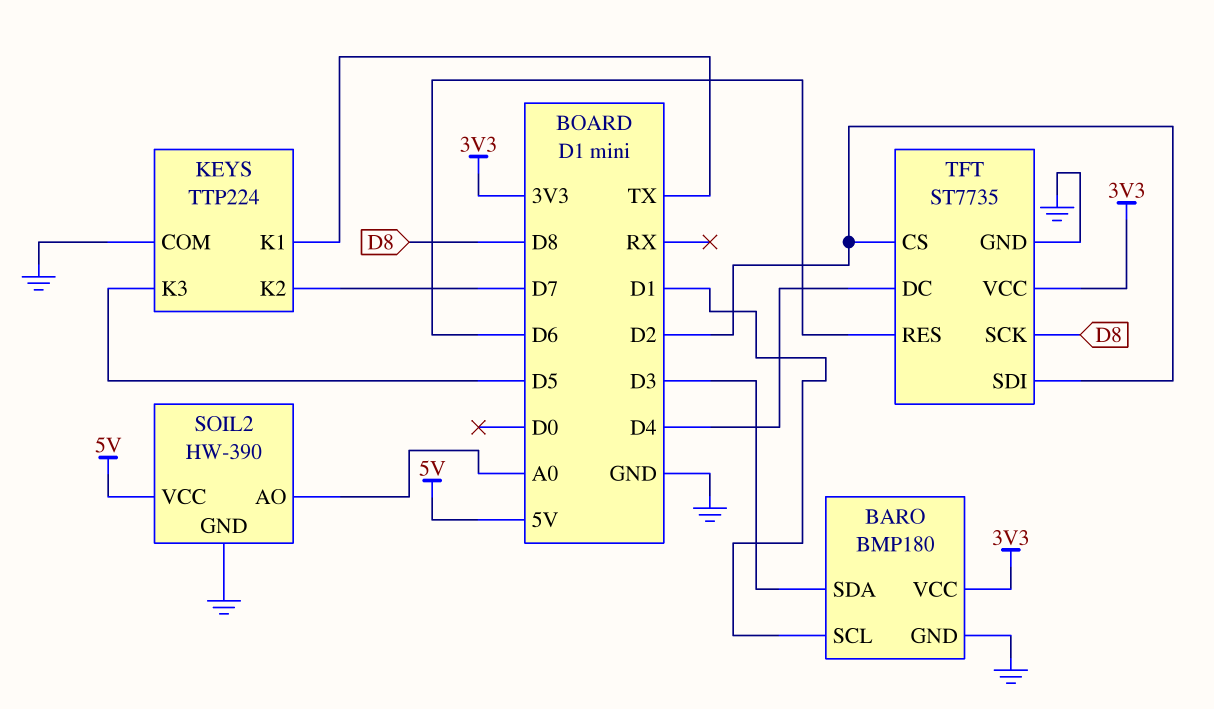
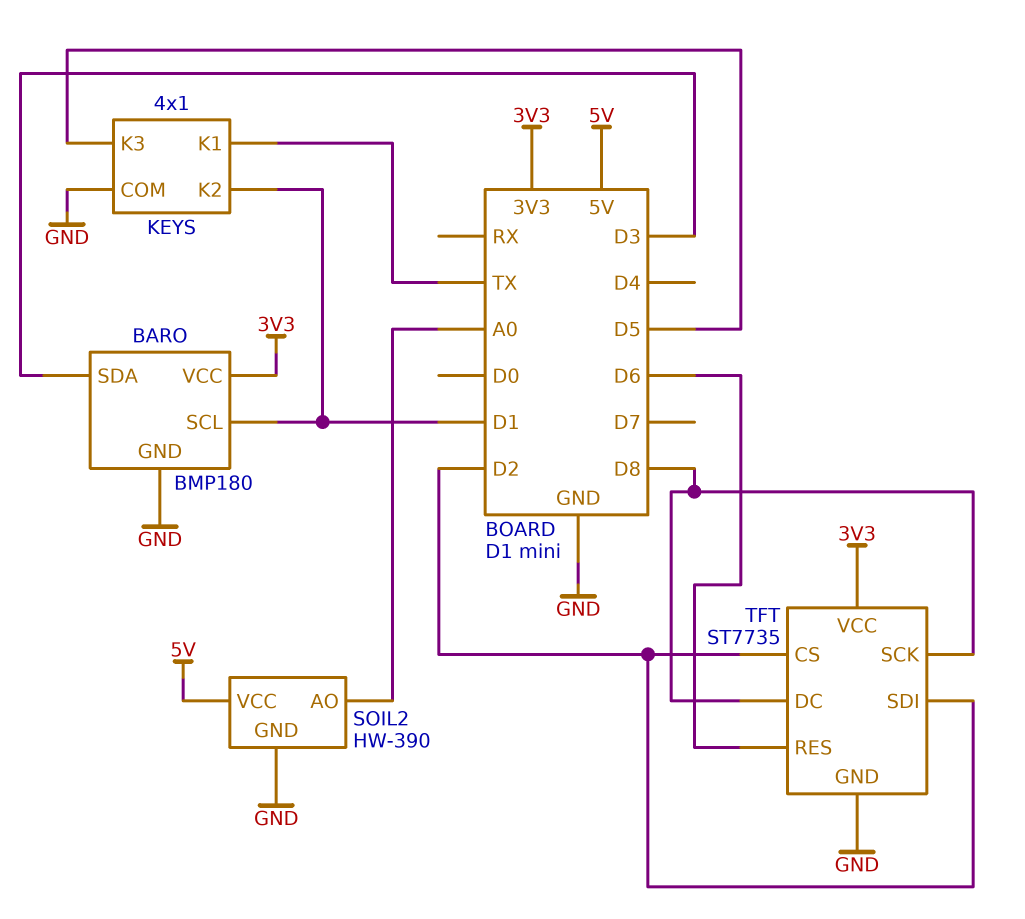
KEYS: TTP224 -> 4x1
KEYS pin K2: D7 -> D1
TFT pin DC: D4 -> D8

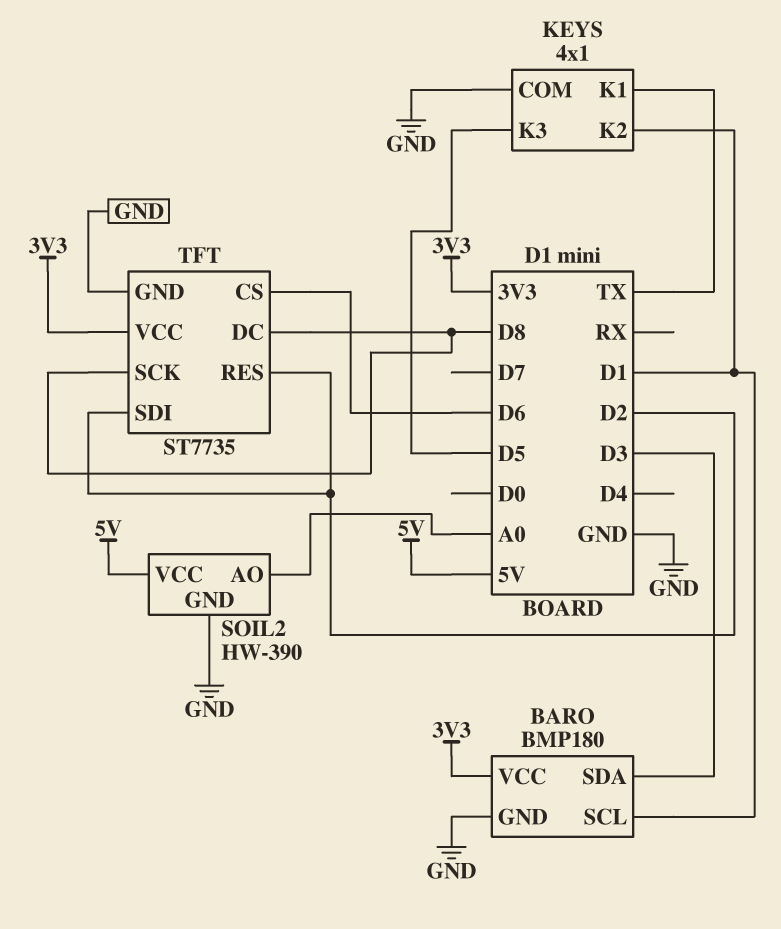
TFT pin CS: D2 -> D6
TFT pin RES: D6 -> D2

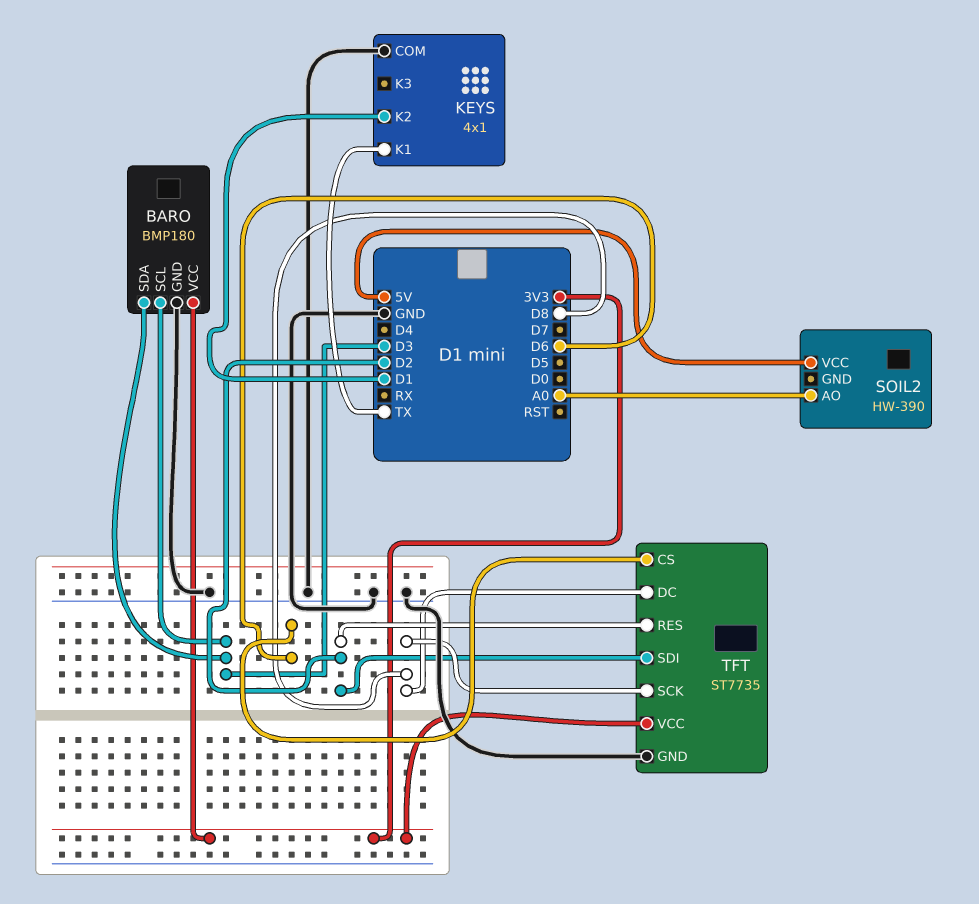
BARO pin SCL: D1 -> D3
KEYS pin K3: D5 -> none
SOIL2 pin GND: GND -> none

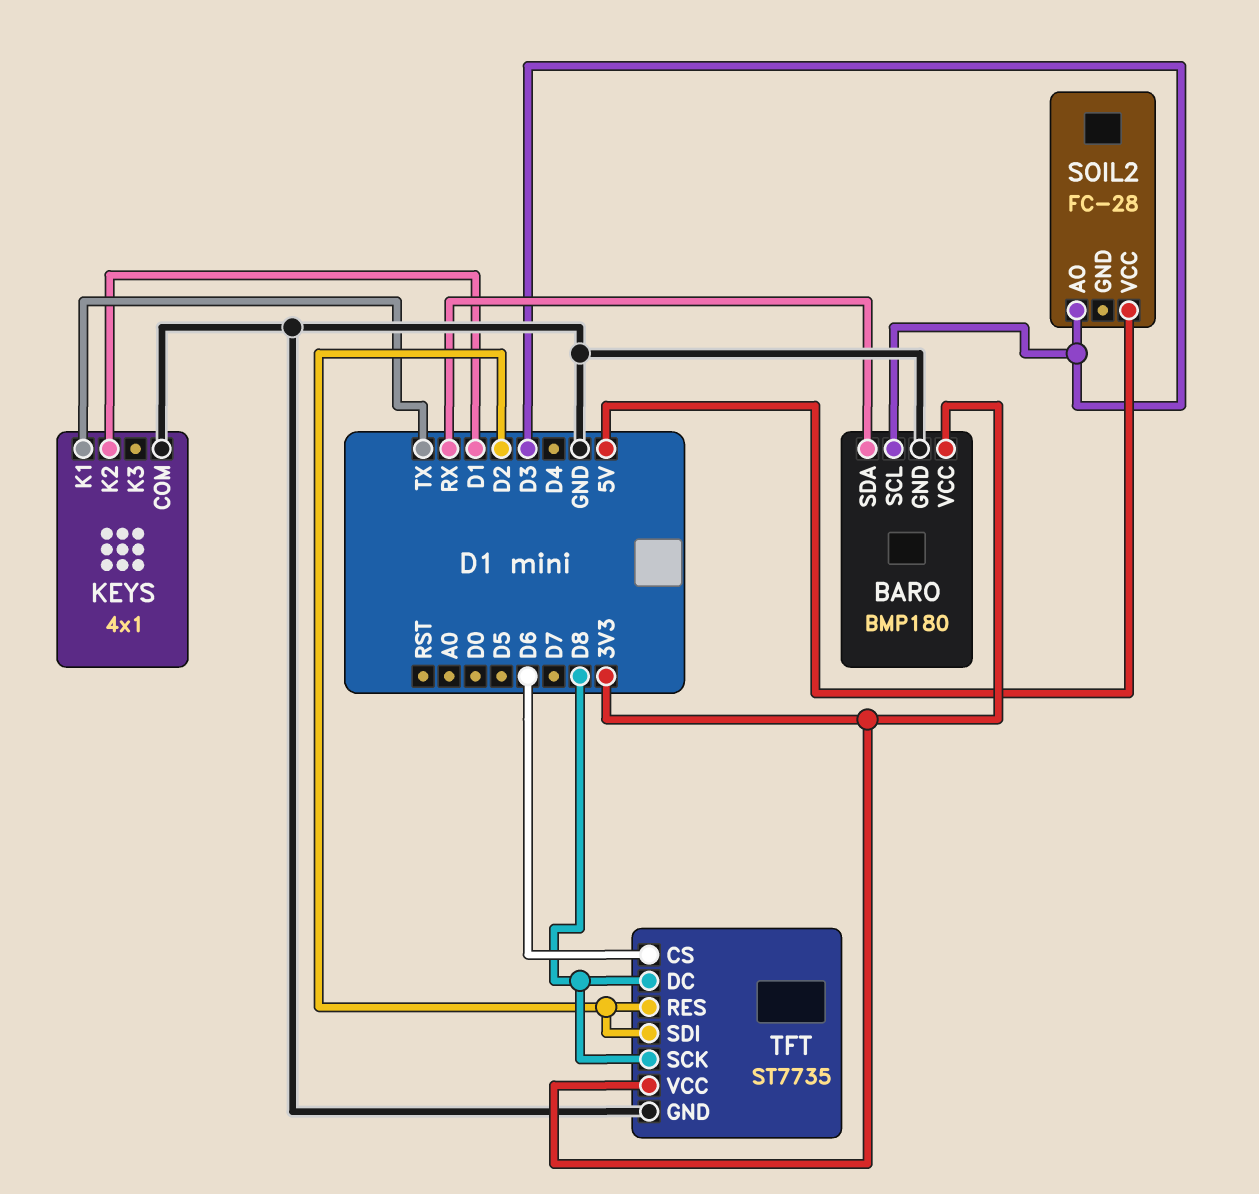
BARO pin SDA: D3 -> RX
SOIL2: HW-390 -> FC-28
SOIL2 pin AO: A0 -> D3

